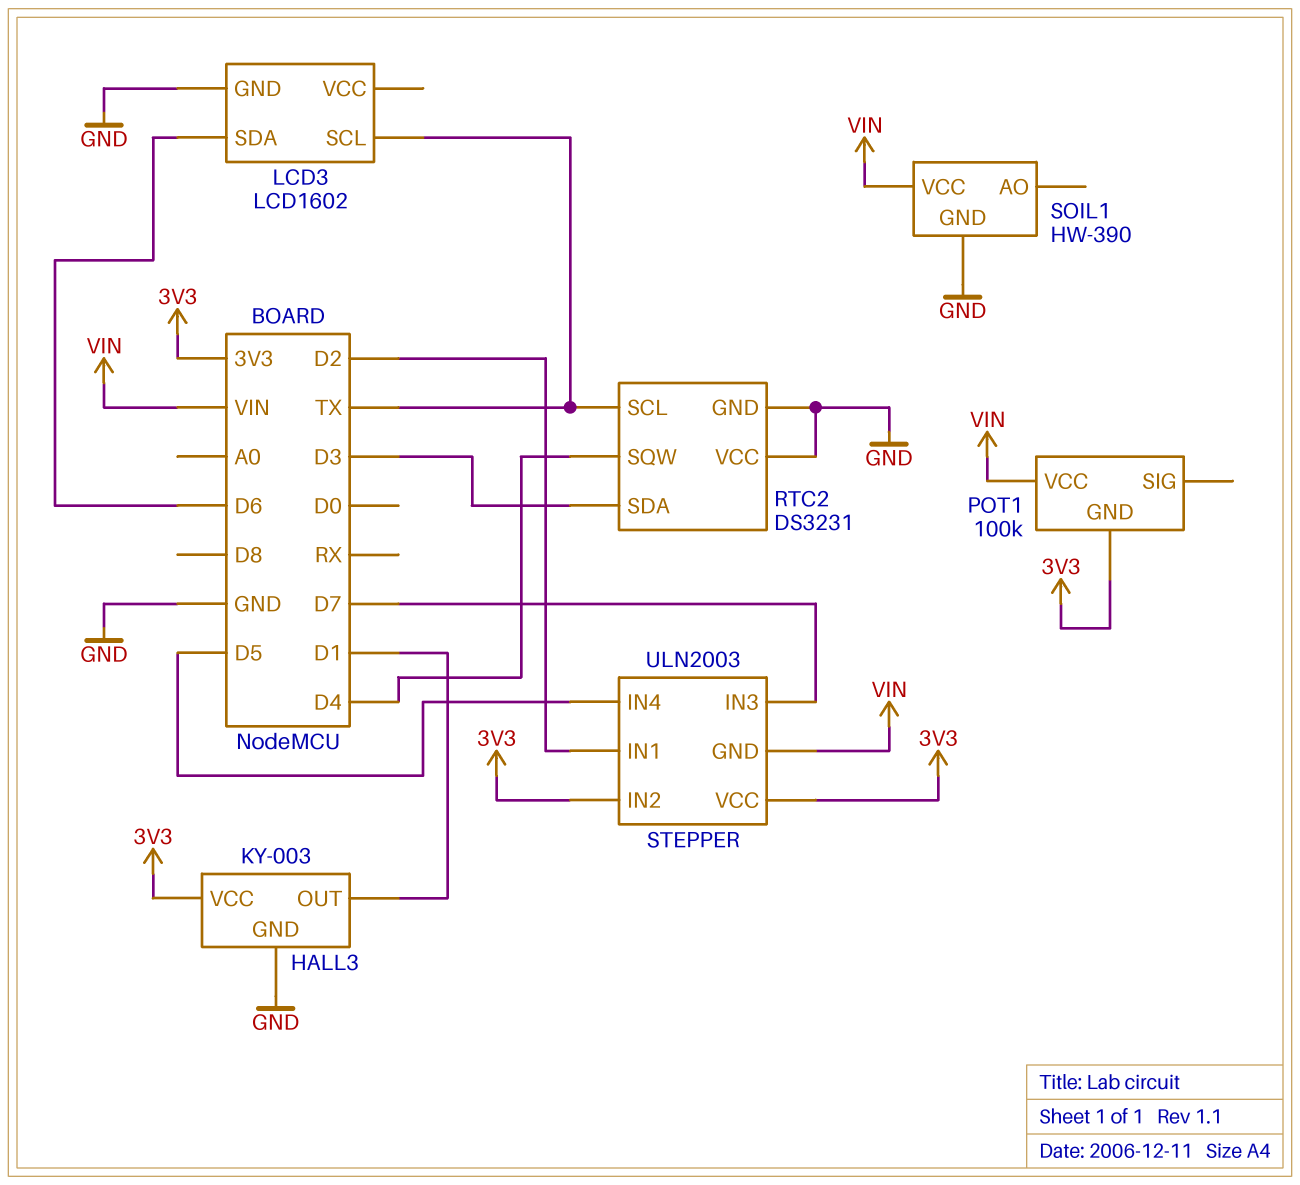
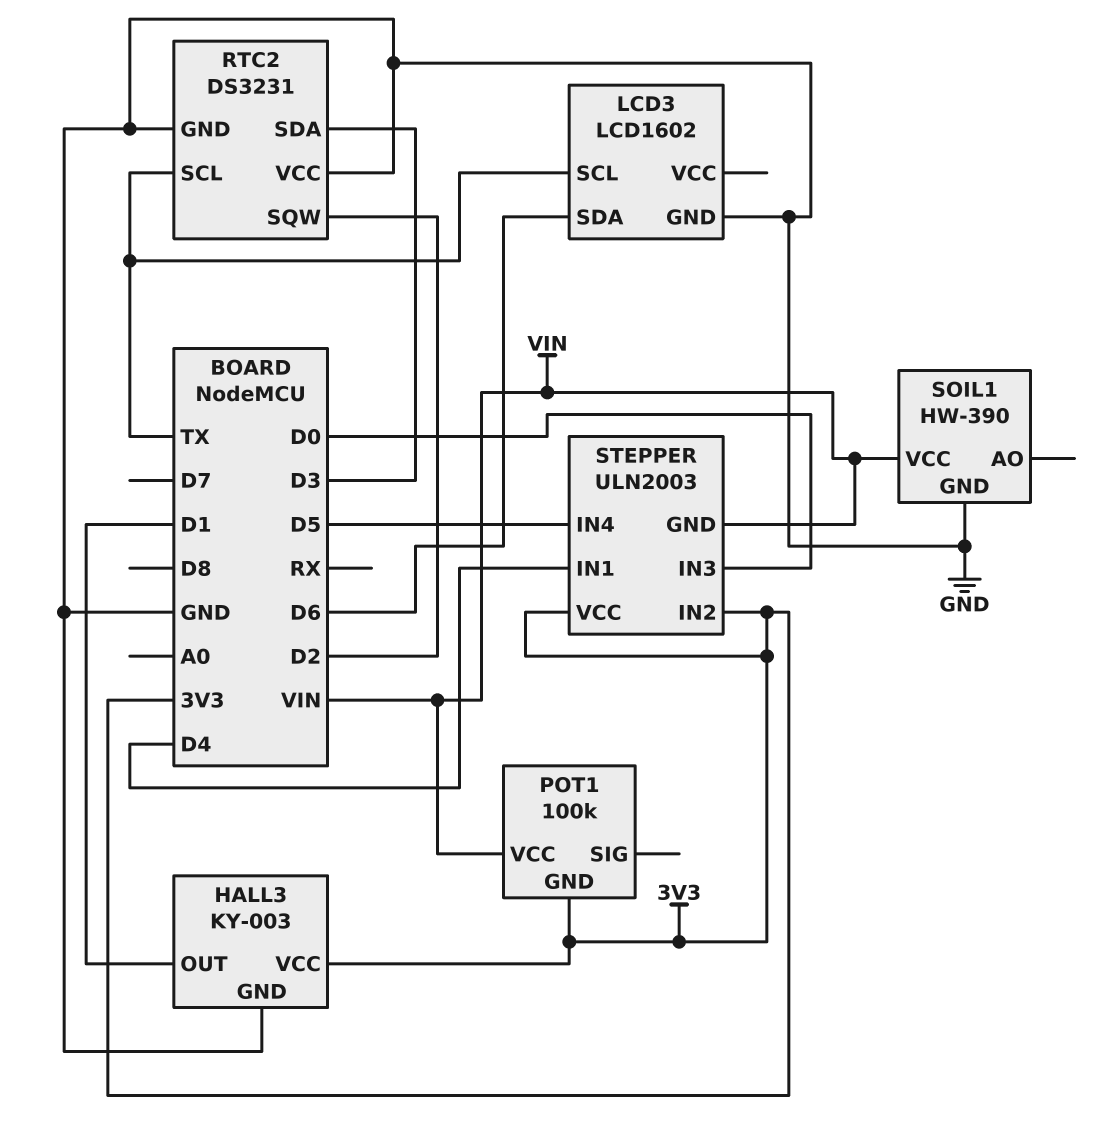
RTC2 pin SQW: D4 -> D2
STEPPER pin IN1: D2 -> D4
STEPPER pin IN3: D7 -> D0

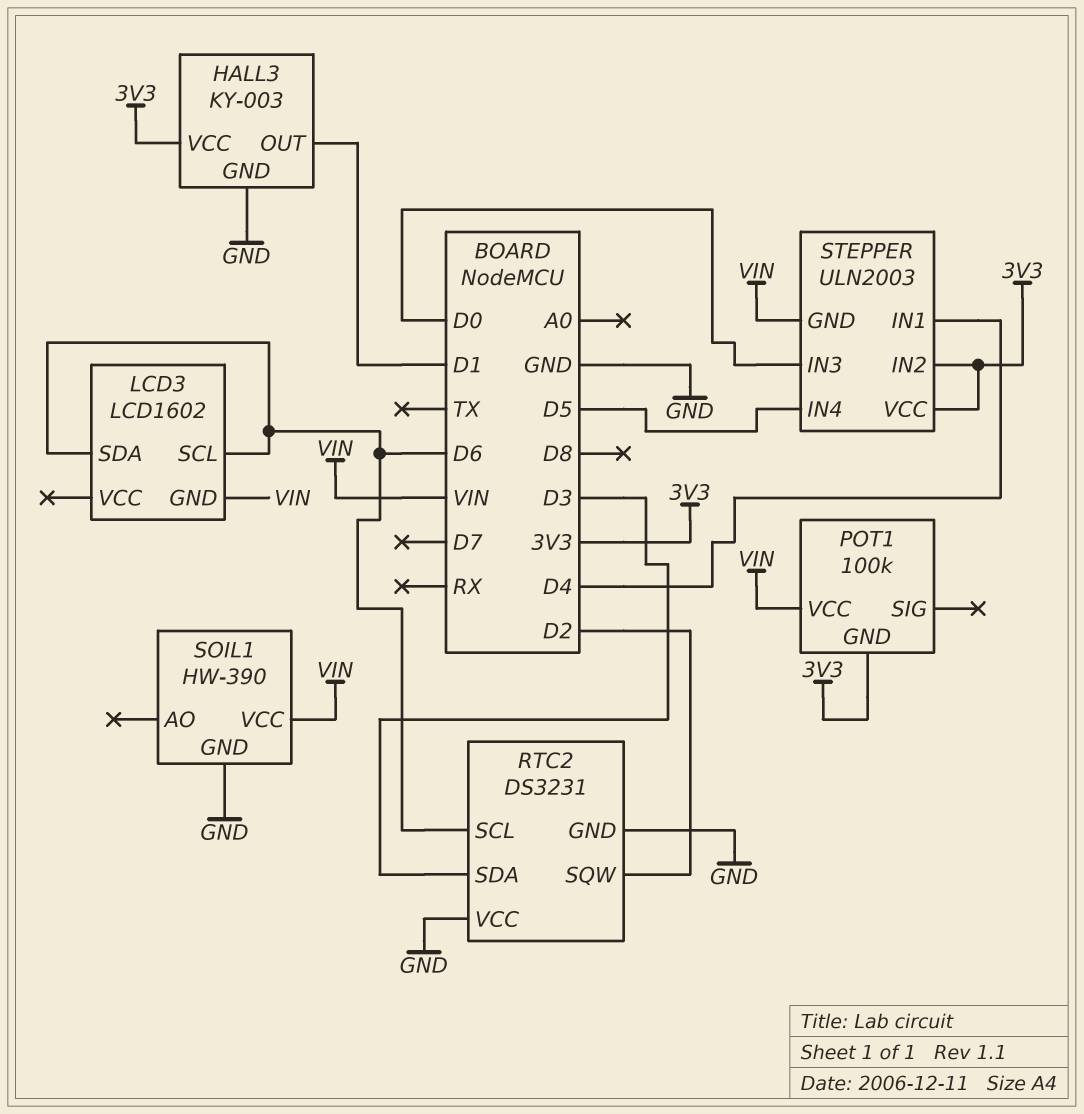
LCD3 pin GND: GND -> VIN
LCD3 pin SCL: TX -> D6
RTC2 pin SCL: TX -> D6

